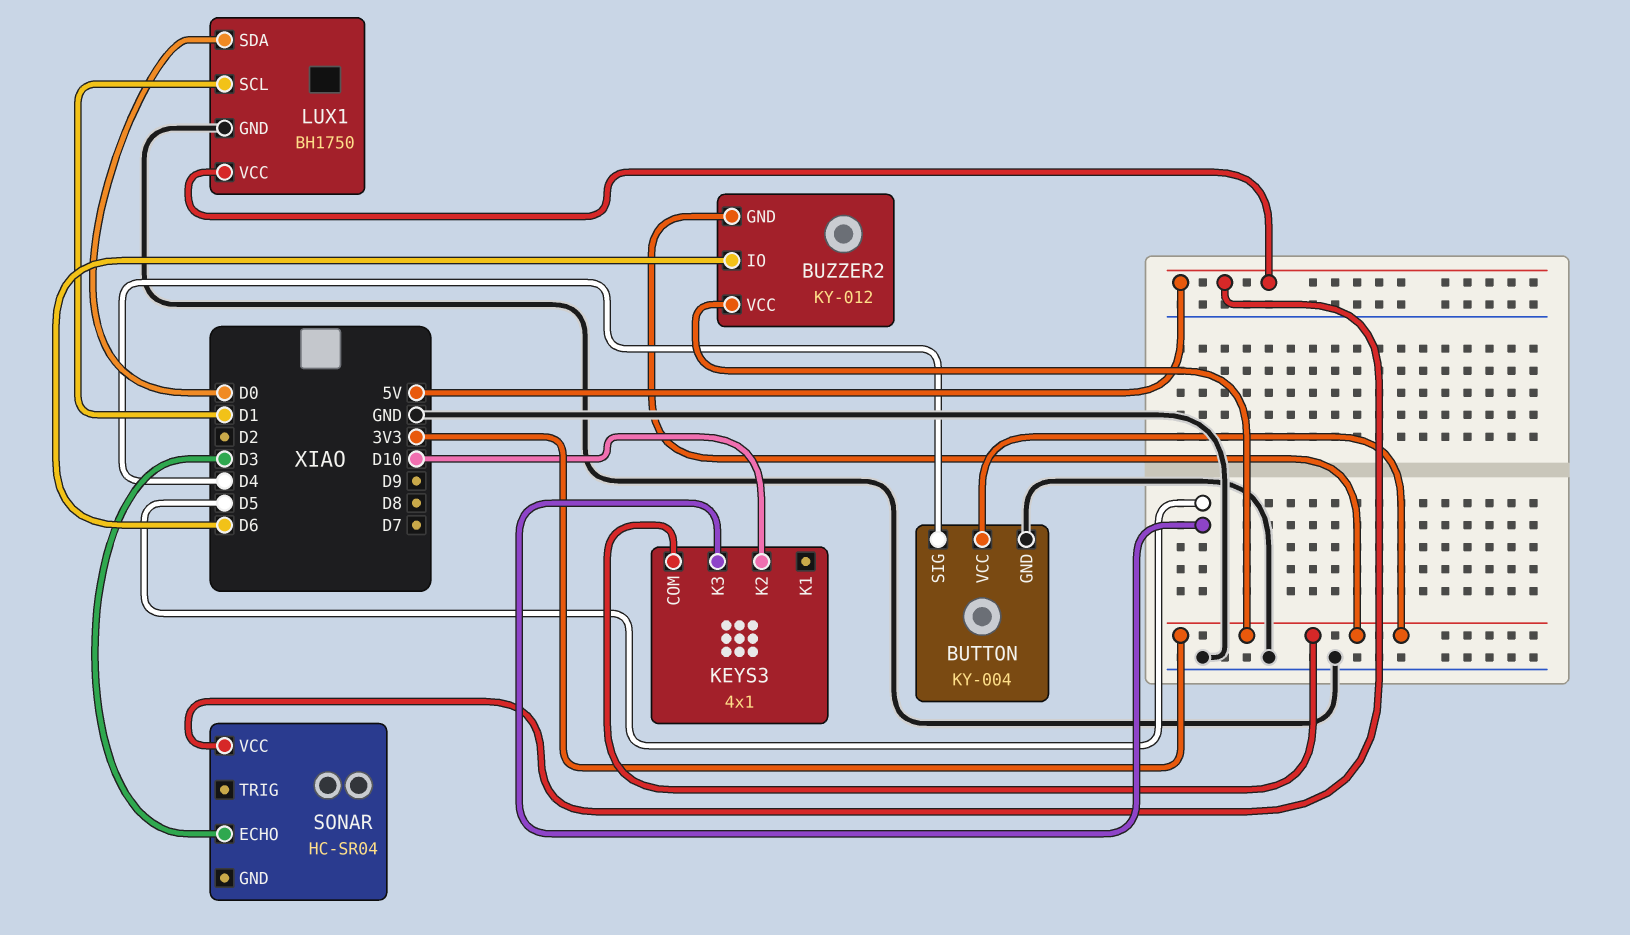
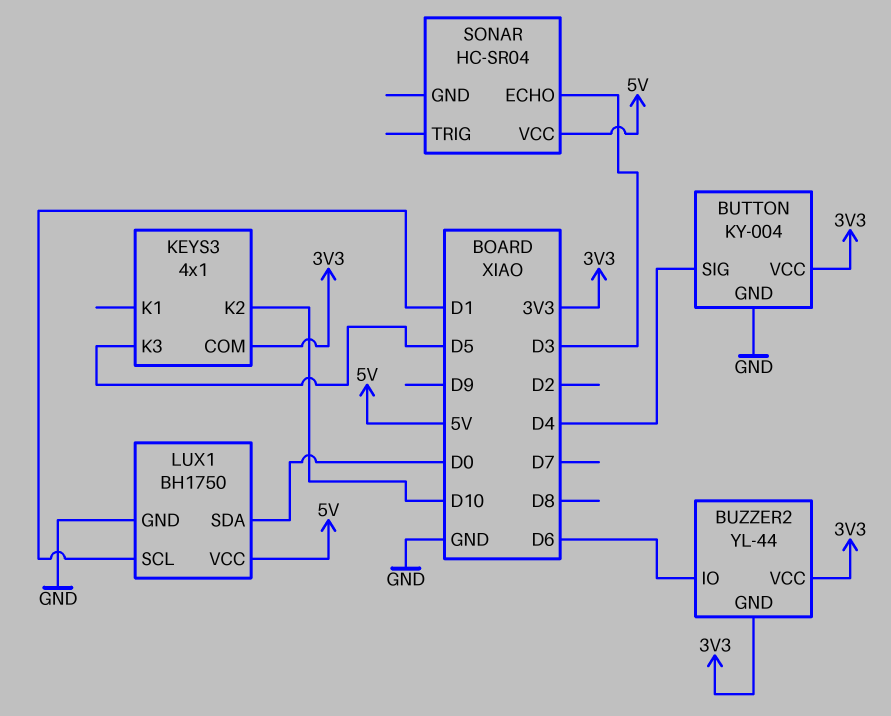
BUZZER2: KY-012 -> YL-44

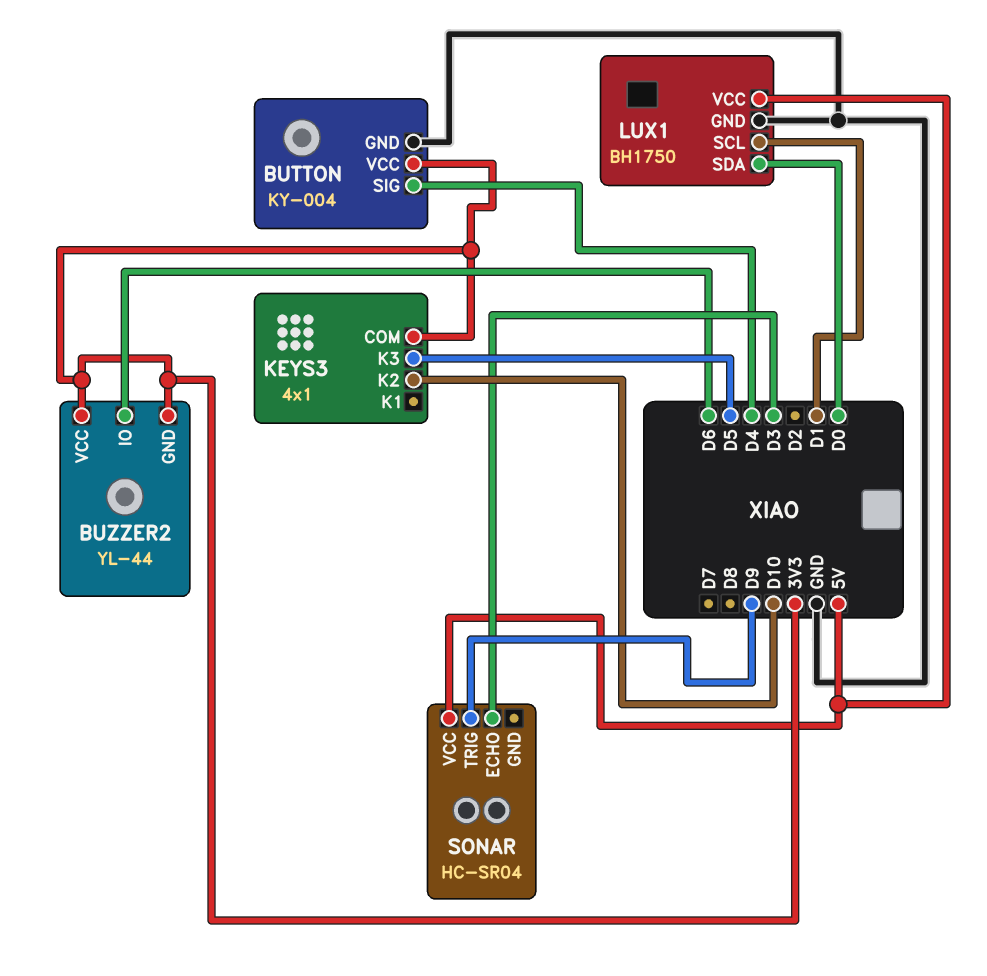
SONAR pin TRIG: none -> D9

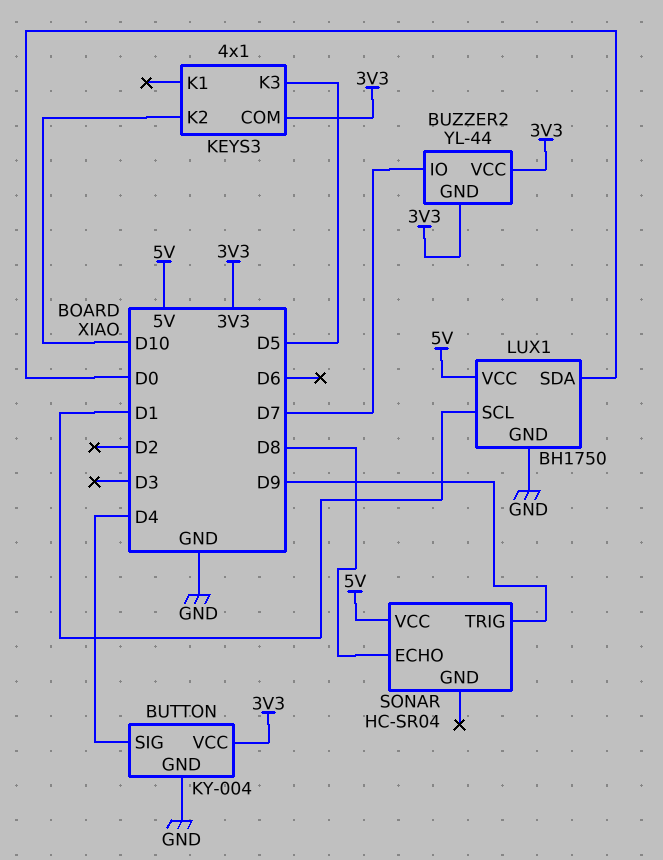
BUZZER2 pin IO: D6 -> D7
SONAR pin ECHO: D3 -> D8

